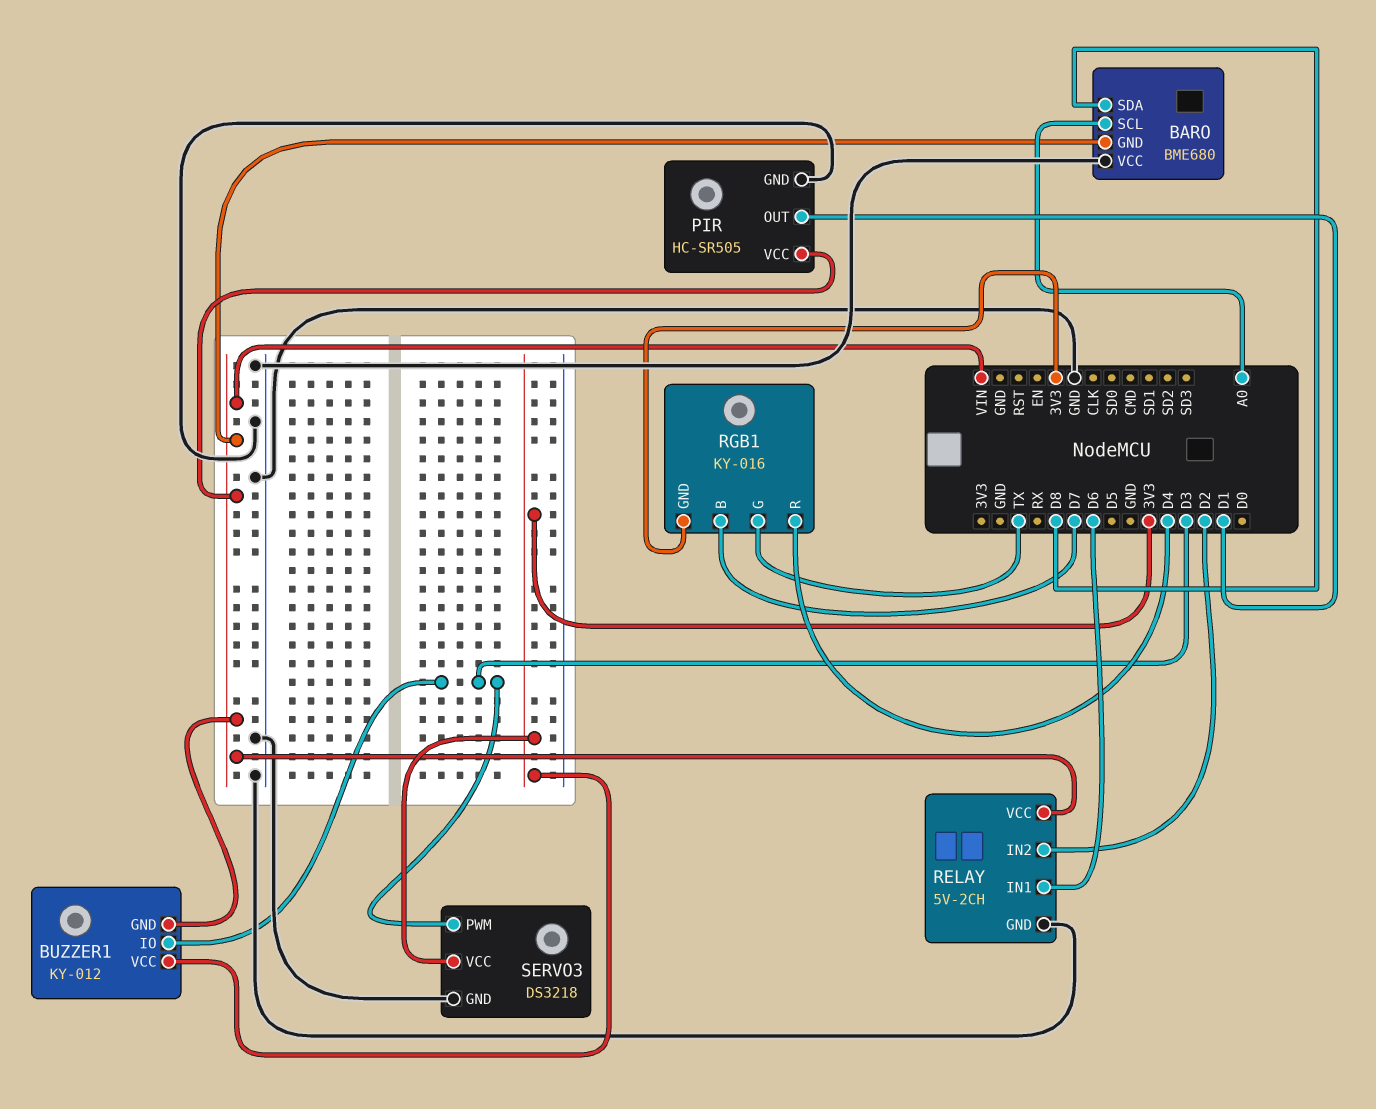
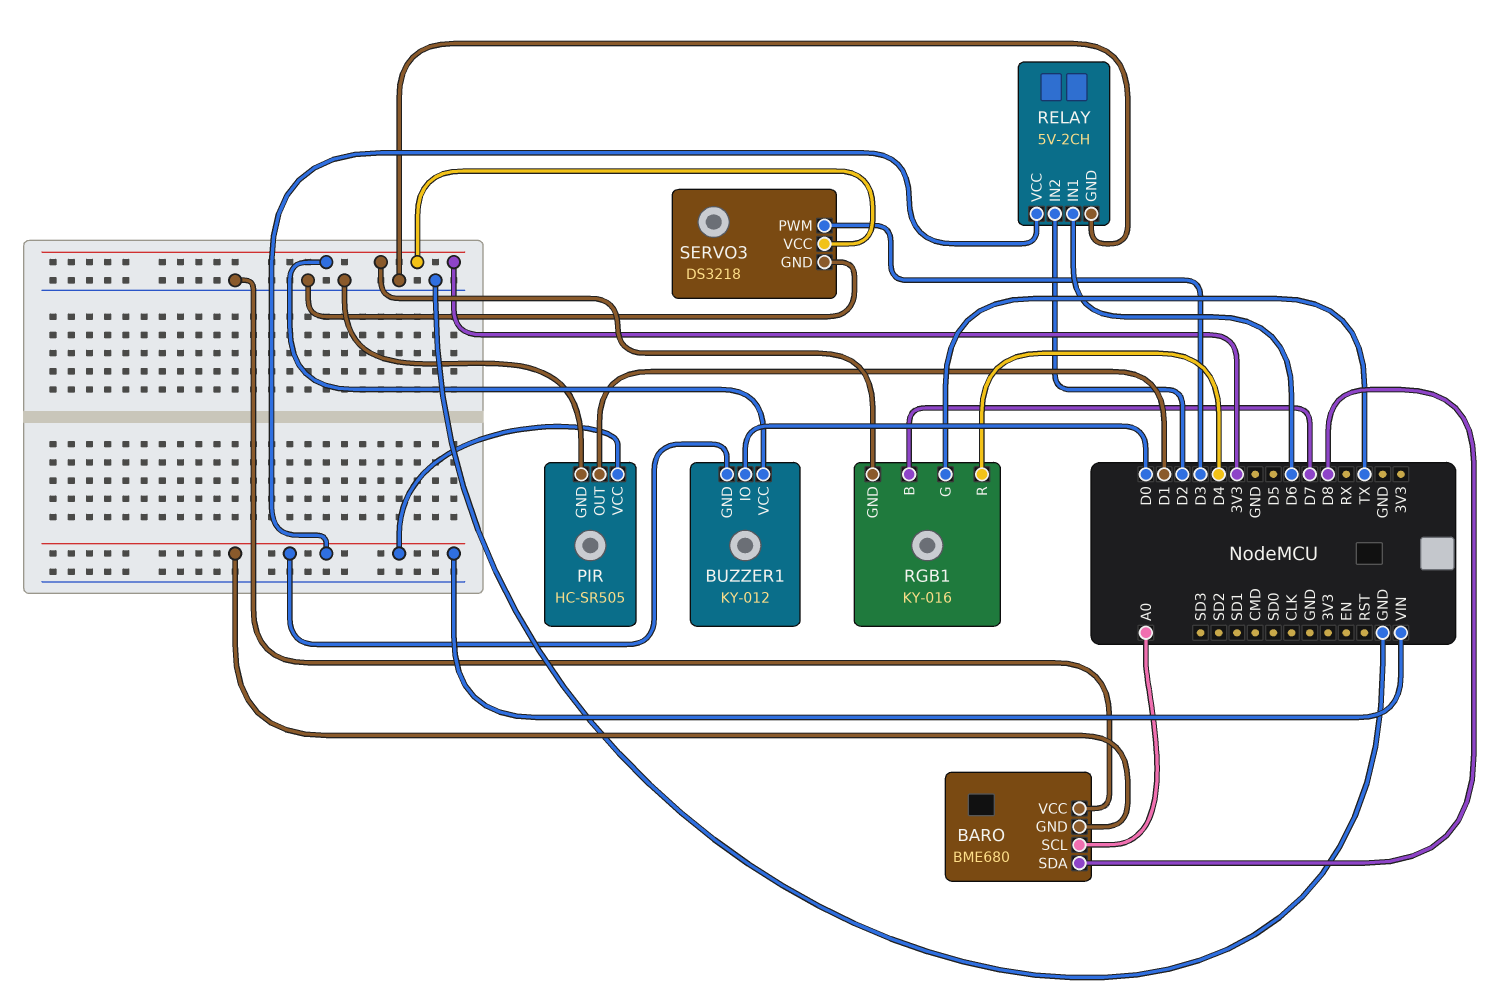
BUZZER1 pin IO: D3 -> D0

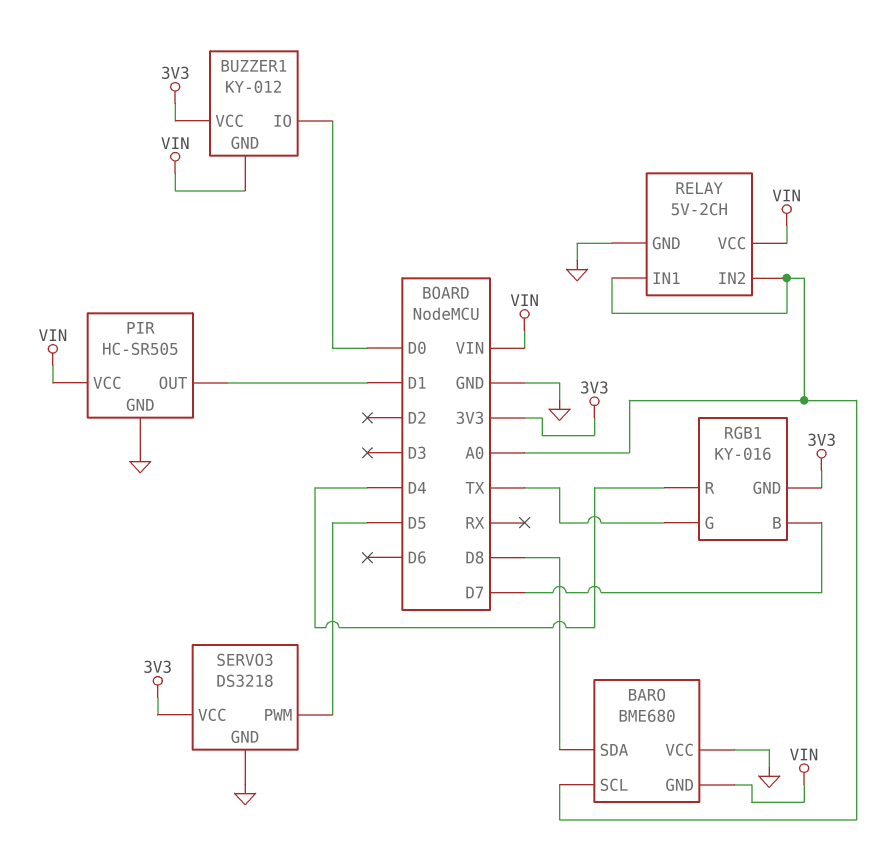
RELAY pin IN1: D6 -> A0
RELAY pin IN2: D2 -> A0
SERVO3 pin PWM: D3 -> D5

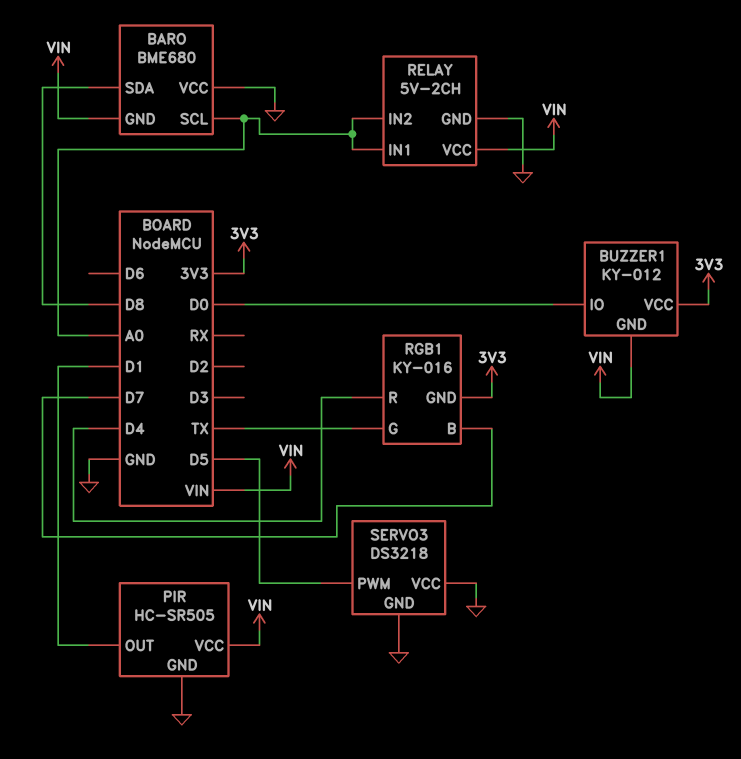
SERVO3 pin VCC: 3V3 -> GND

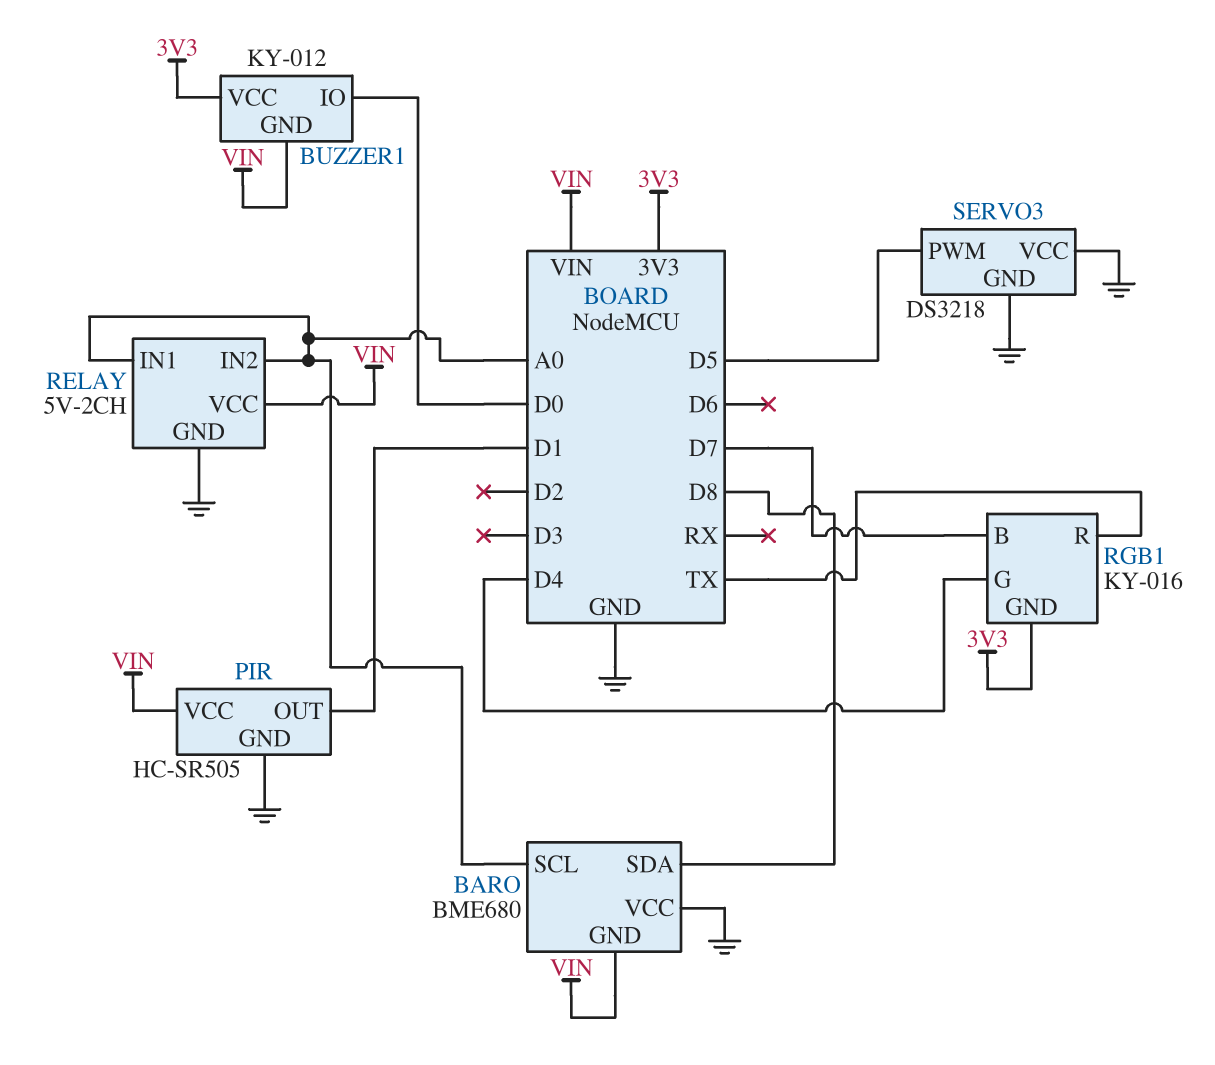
RGB1 pin G: TX -> D4
RGB1 pin R: D4 -> TX

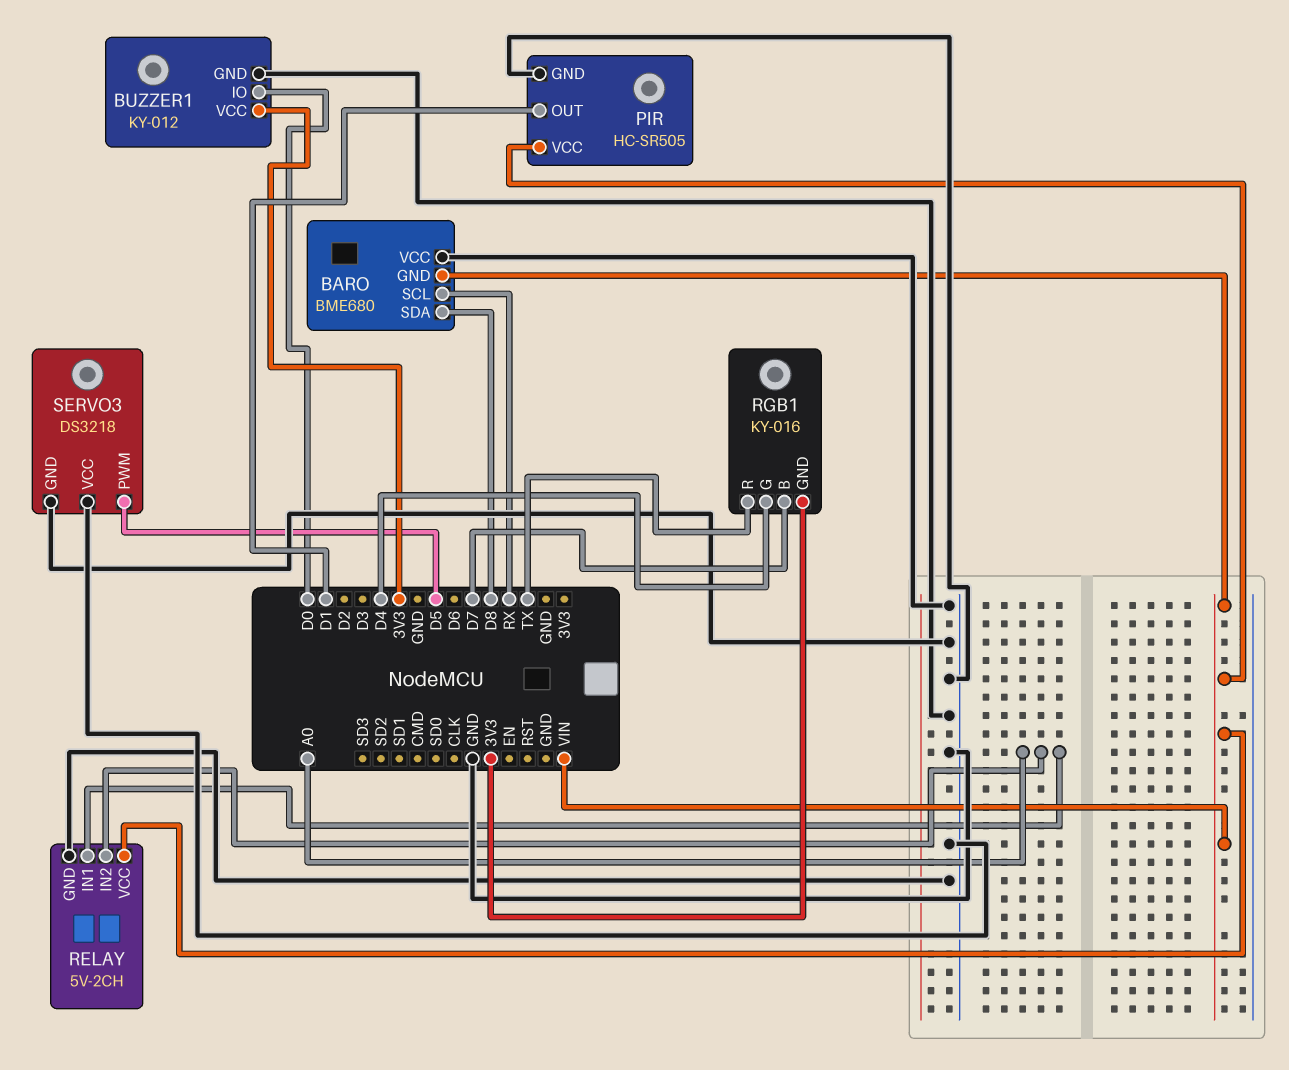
BARO pin SCL: A0 -> RX
BUZZER1 pin GND: VIN -> GND

